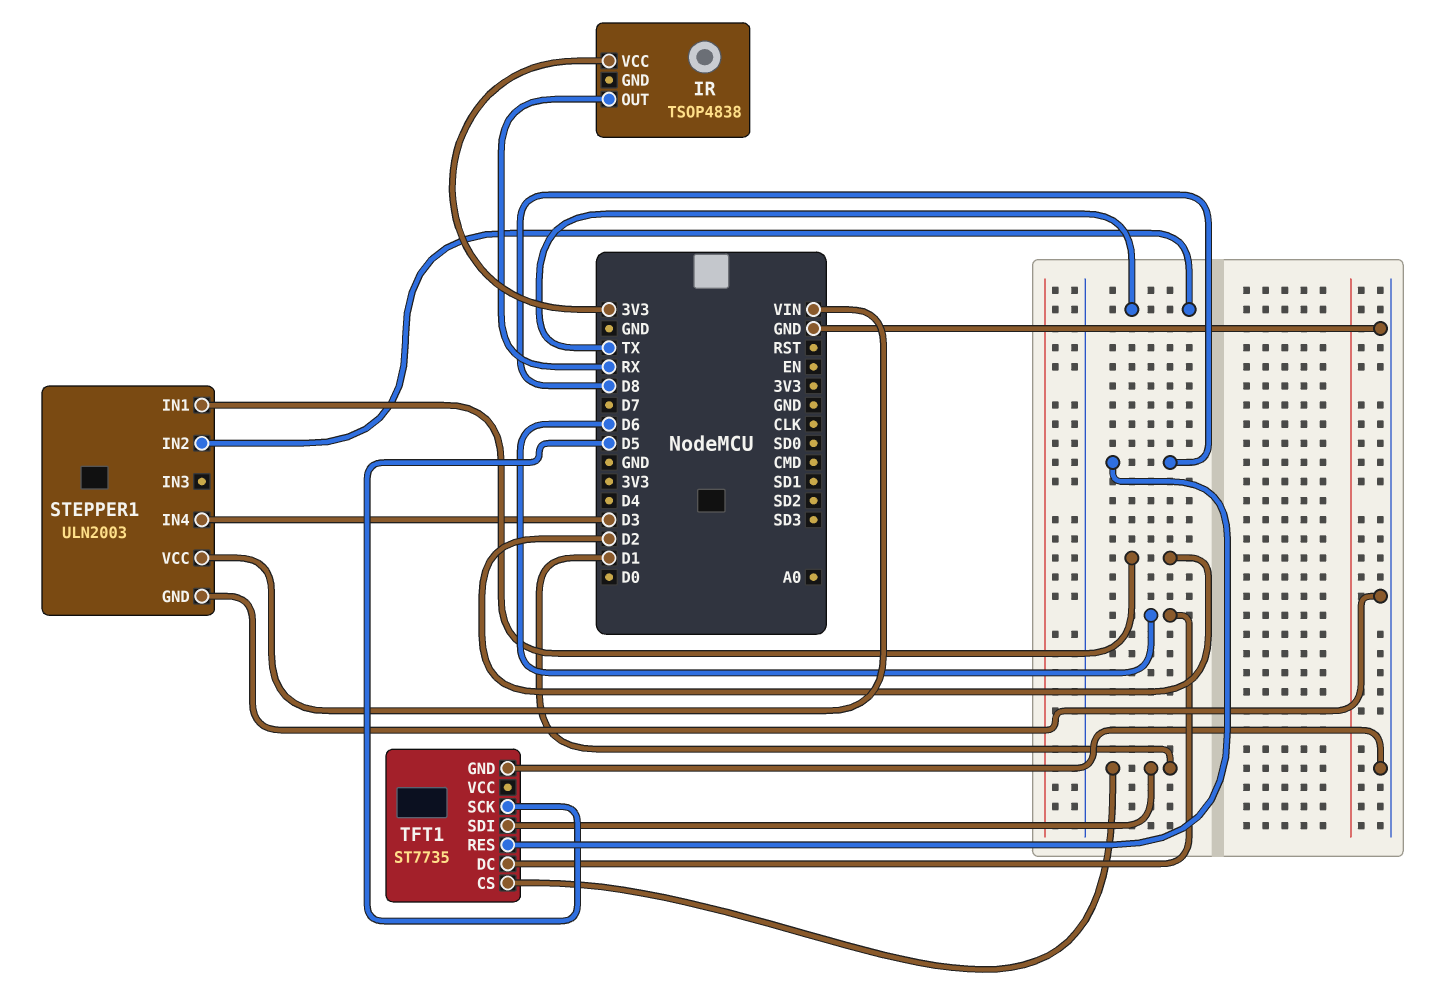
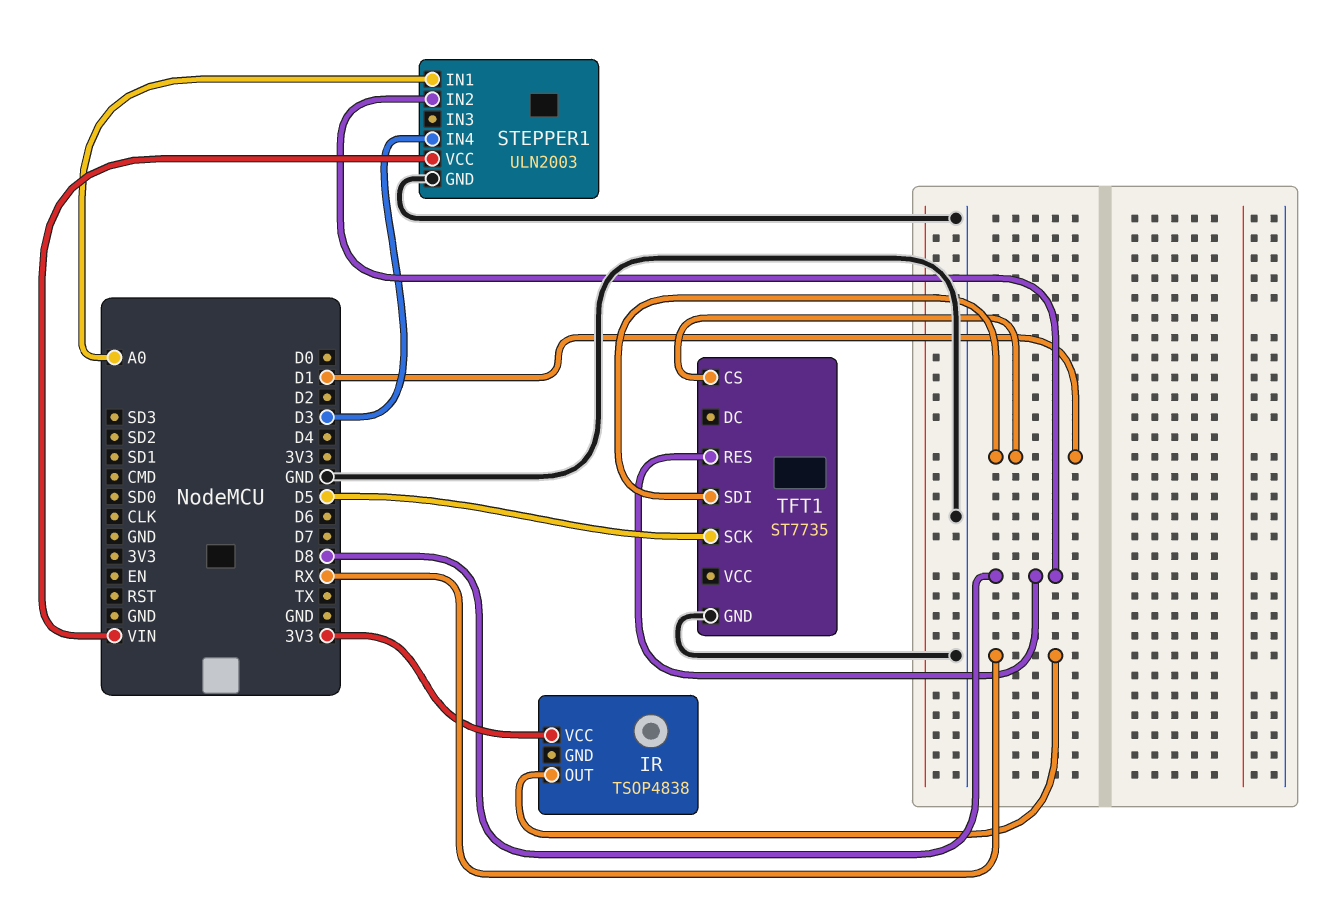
STEPPER1 pin IN1: D2 -> A0
STEPPER1 pin IN2: TX -> D8
TFT1 pin DC: D6 -> none

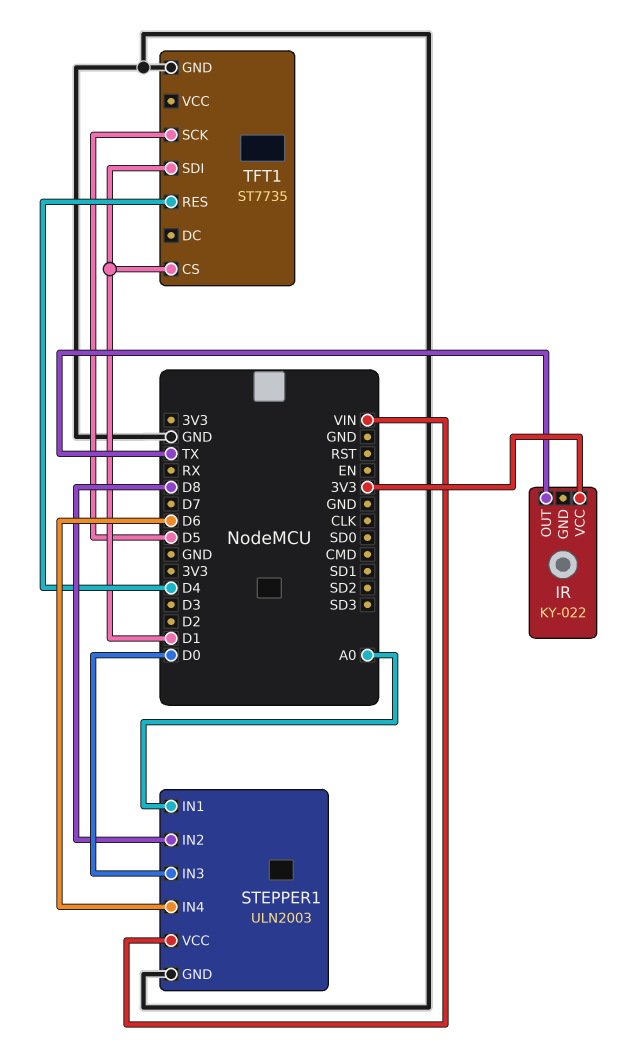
IR: TSOP4838 -> KY-022
IR pin OUT: RX -> TX
STEPPER1 pin IN3: none -> D0
STEPPER1 pin IN4: D3 -> D6
TFT1 pin RES: D8 -> D4

